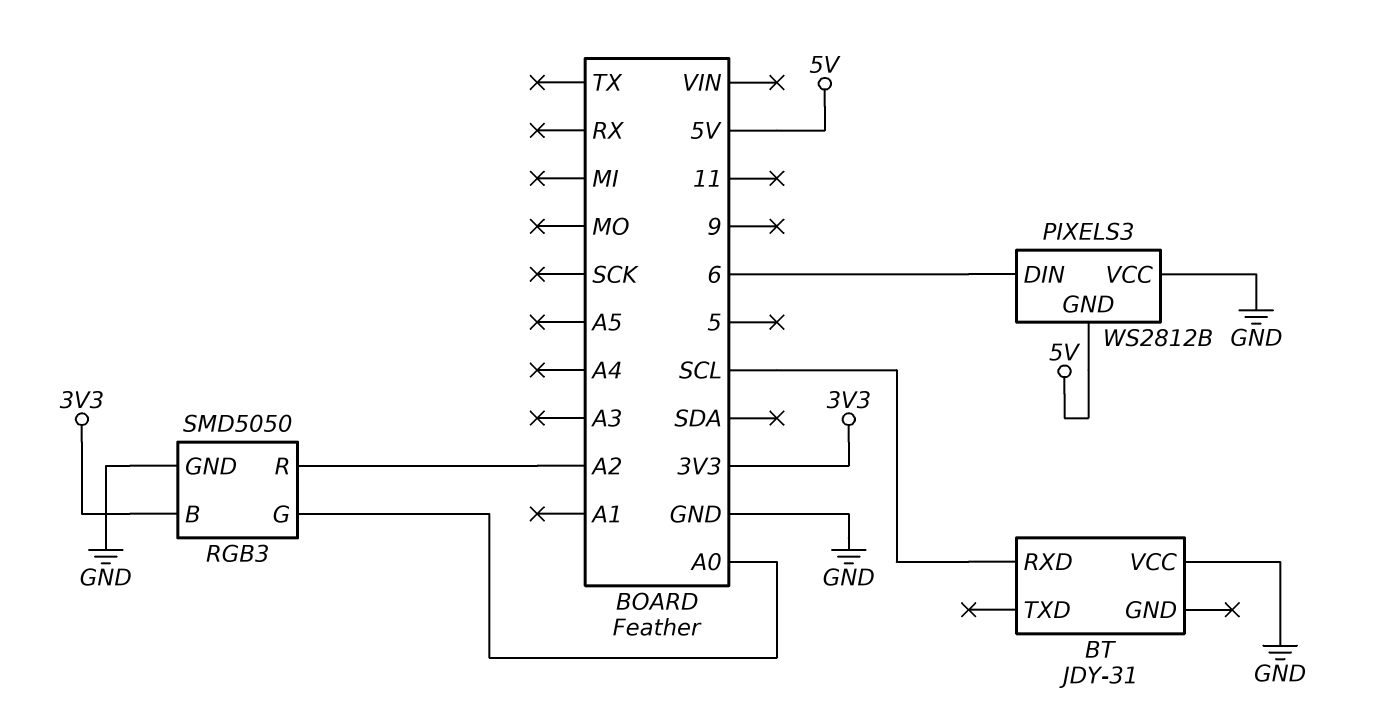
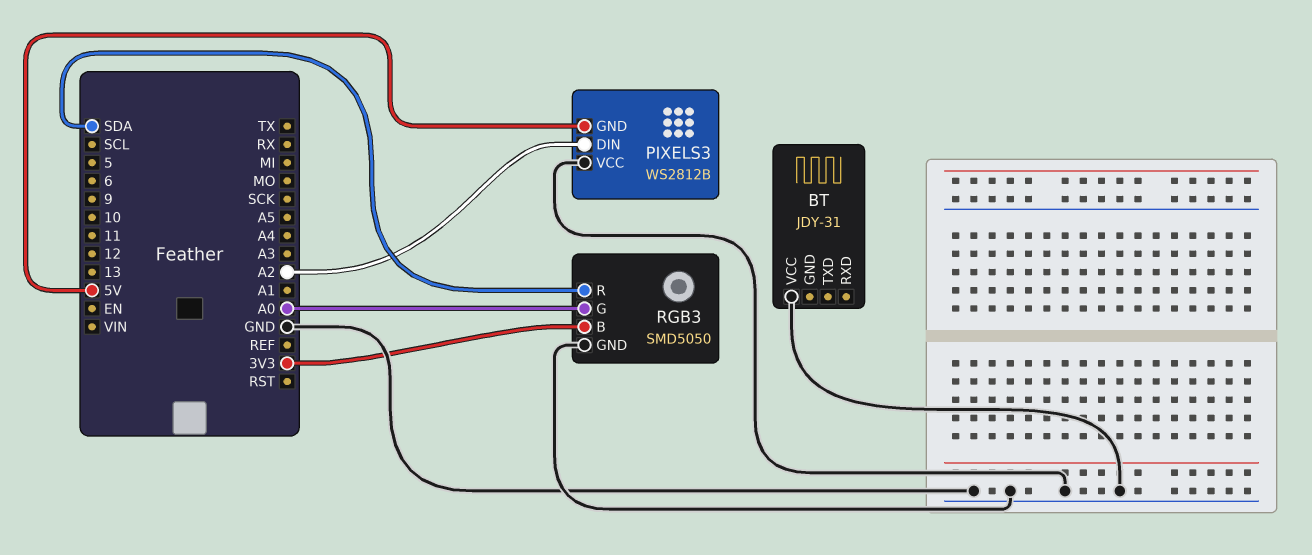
BT pin RXD: SCL -> none
PIXELS3 pin DIN: 6 -> A2
RGB3 pin R: A2 -> SDA

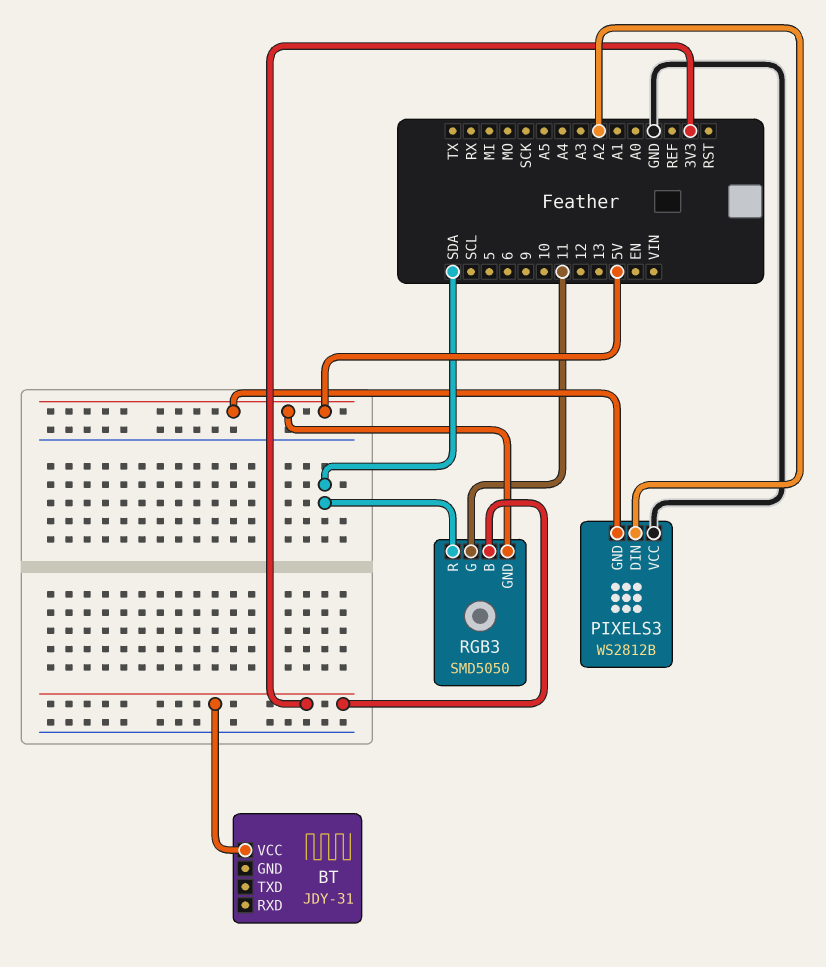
BT pin VCC: GND -> 3V3
RGB3 pin G: A0 -> 11
RGB3 pin GND: GND -> 5V

